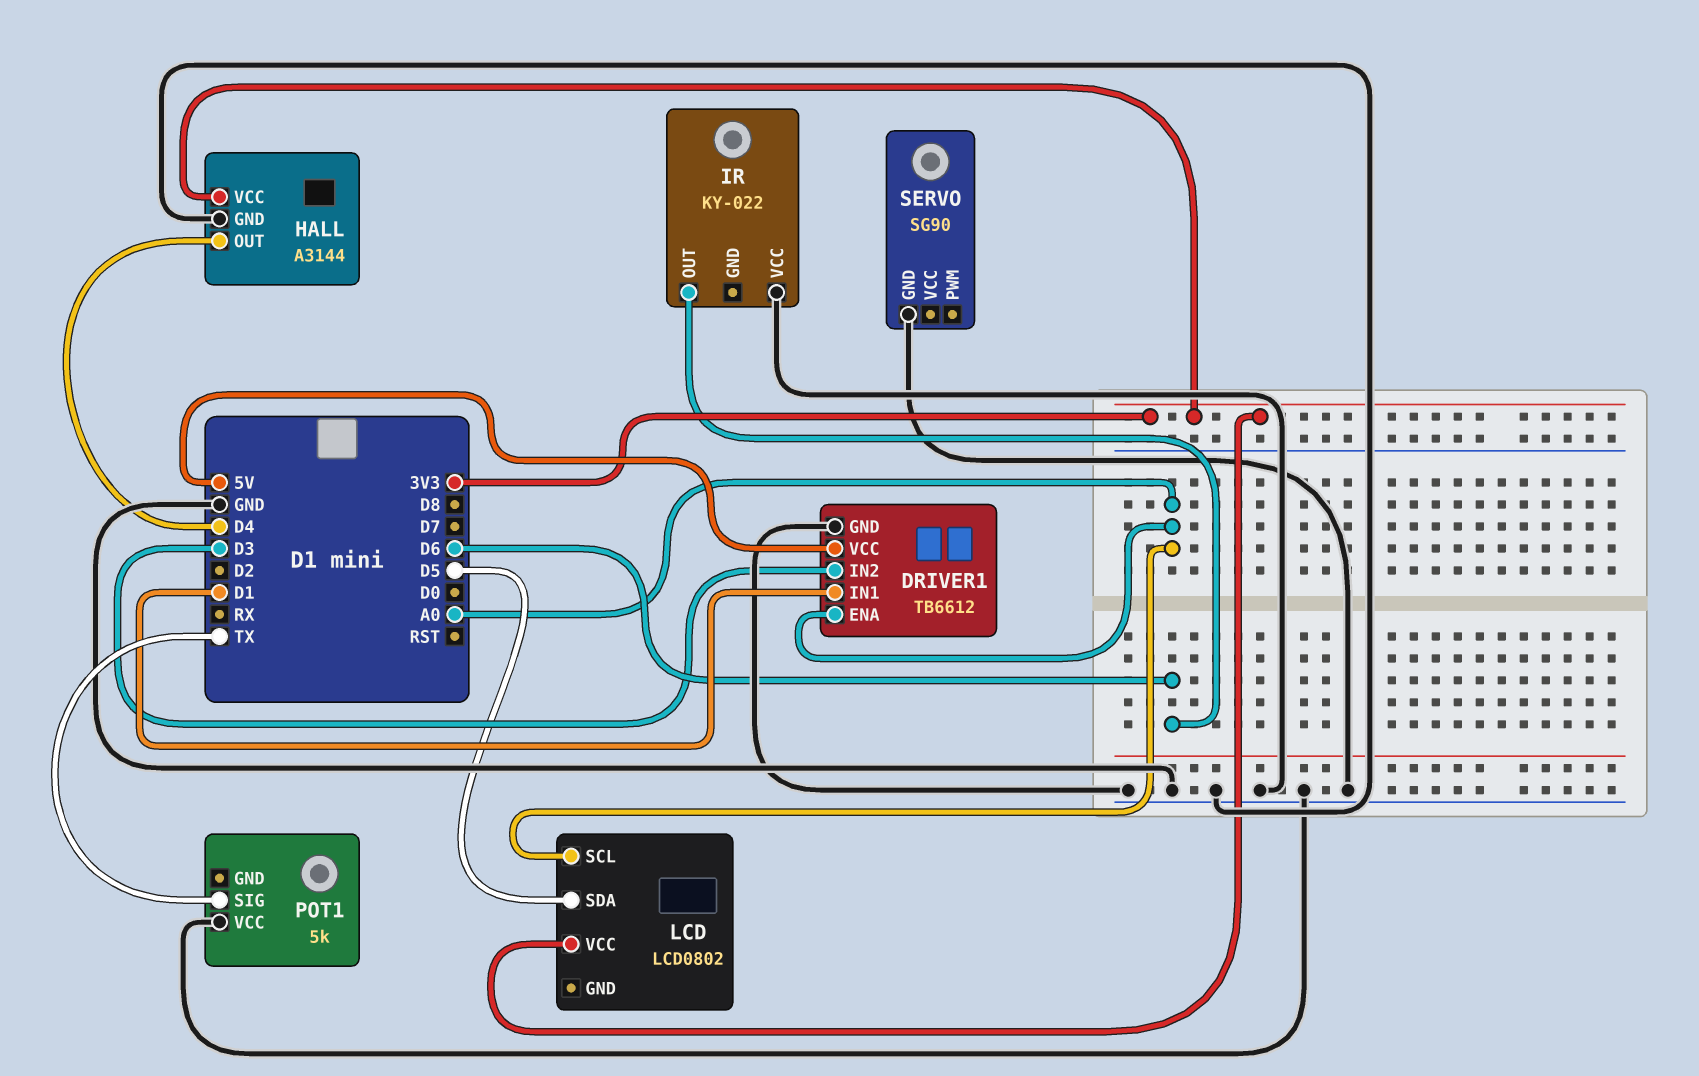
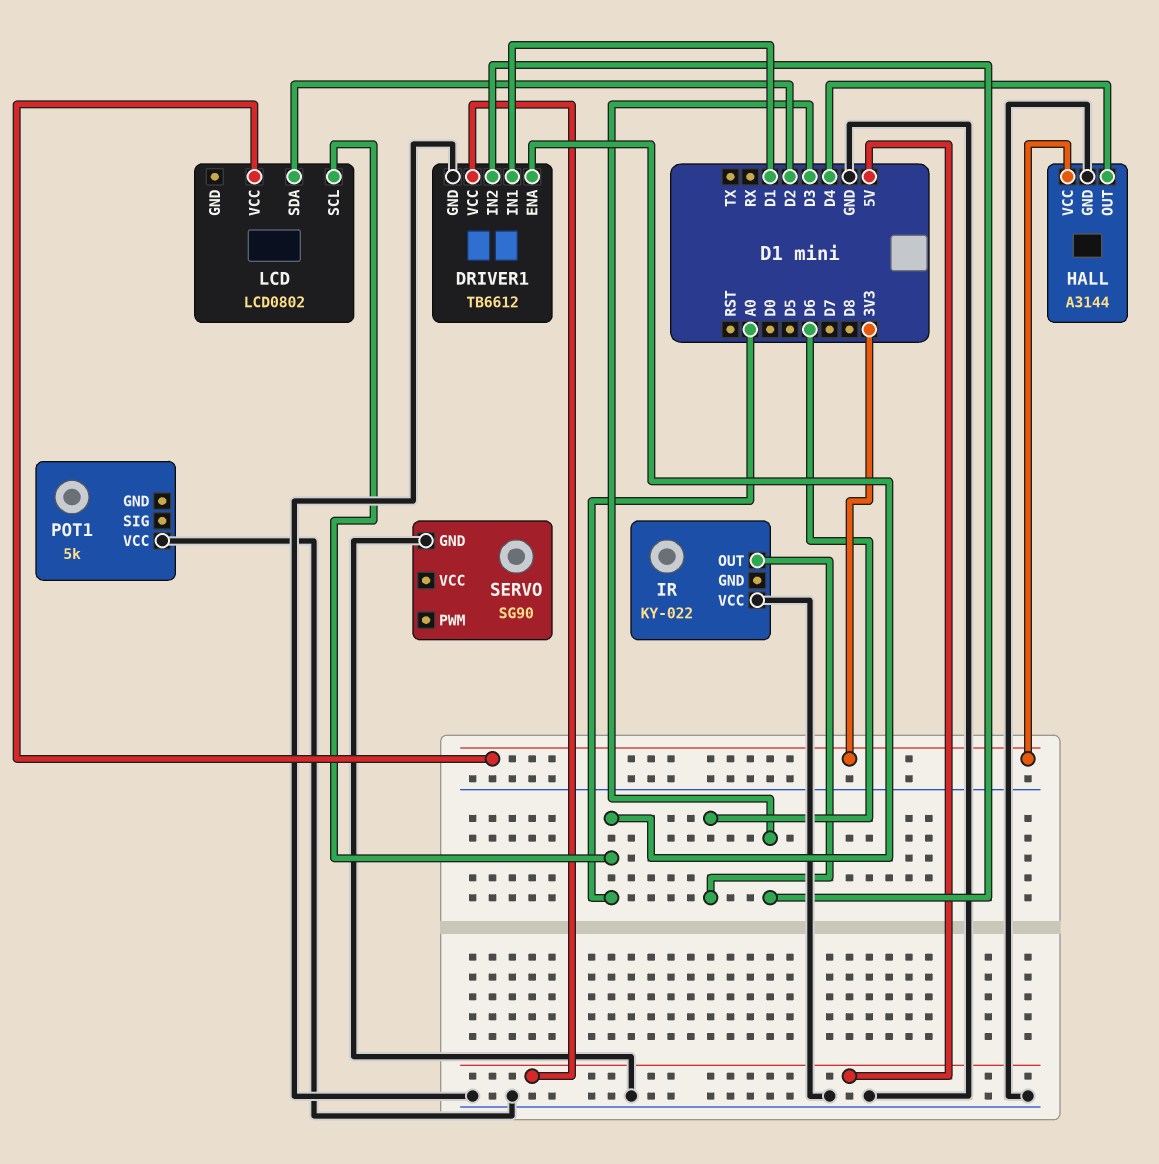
LCD pin SDA: D5 -> D2
POT1 pin SIG: TX -> none

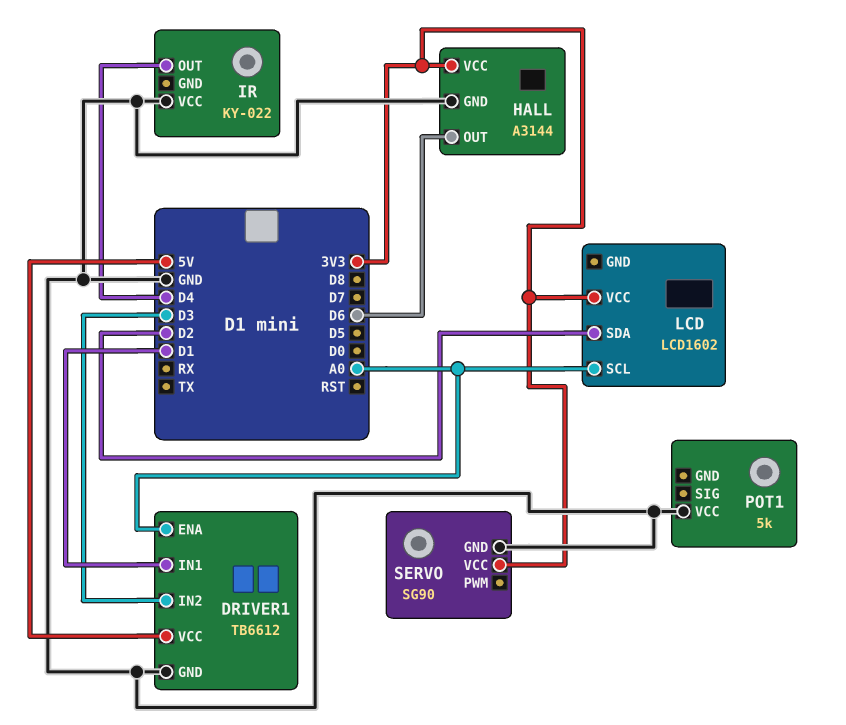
HALL pin OUT: D4 -> D6
IR pin OUT: D6 -> D4
LCD: LCD0802 -> LCD1602
SERVO pin VCC: none -> 3V3

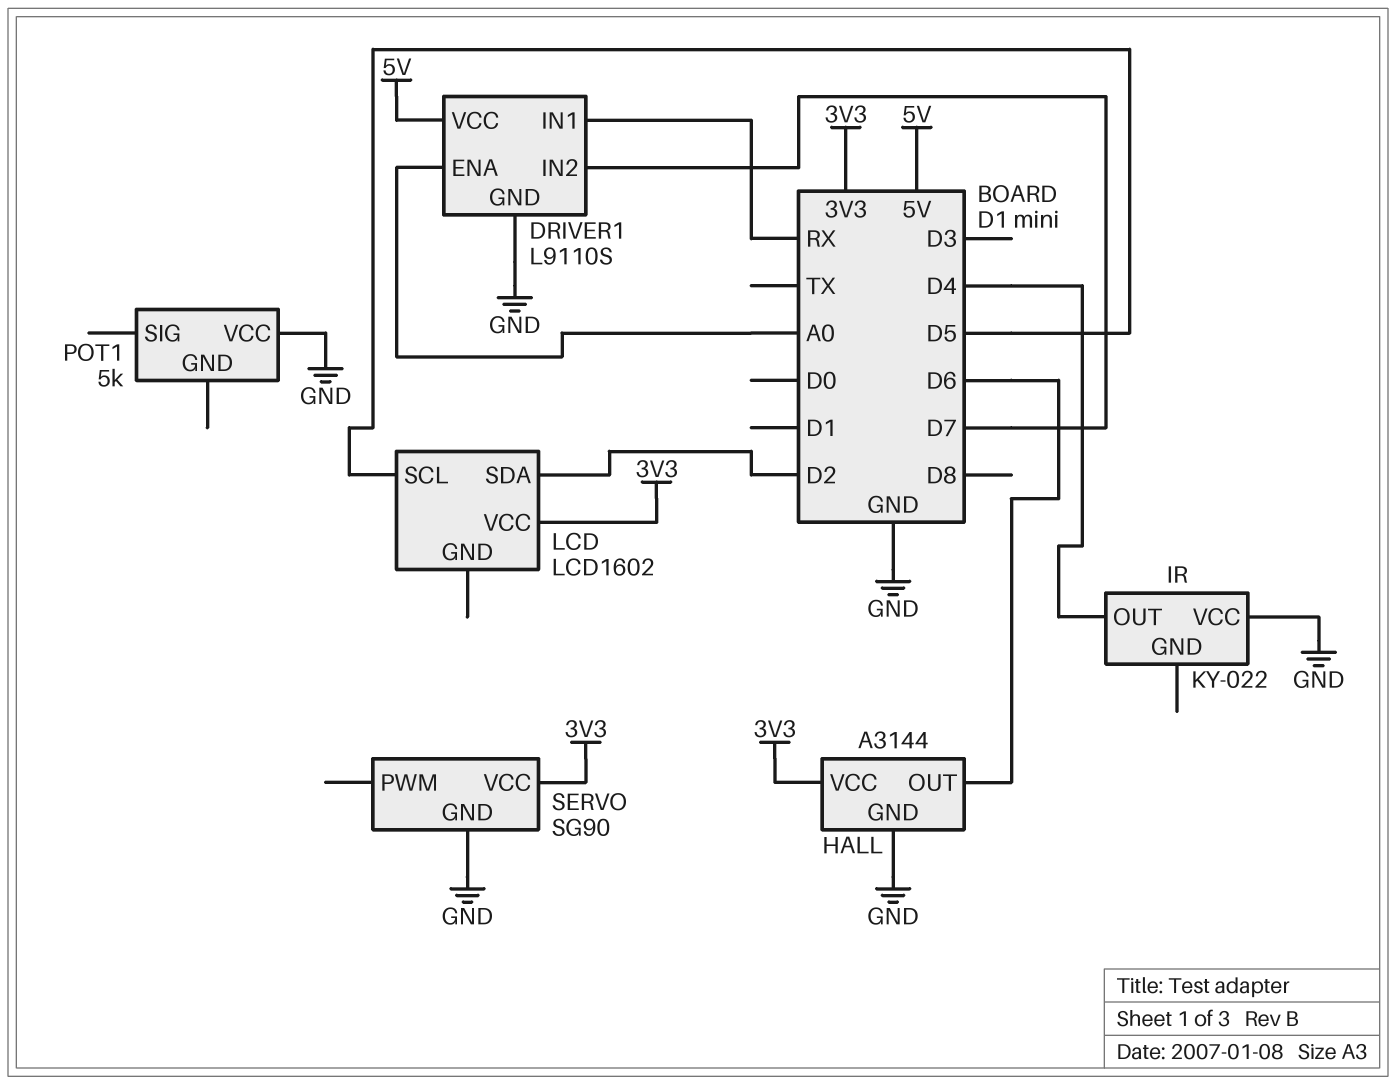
DRIVER1: TB6612 -> L9110S
DRIVER1 pin IN1: D1 -> RX
DRIVER1 pin IN2: D3 -> D7
LCD pin SCL: A0 -> D5

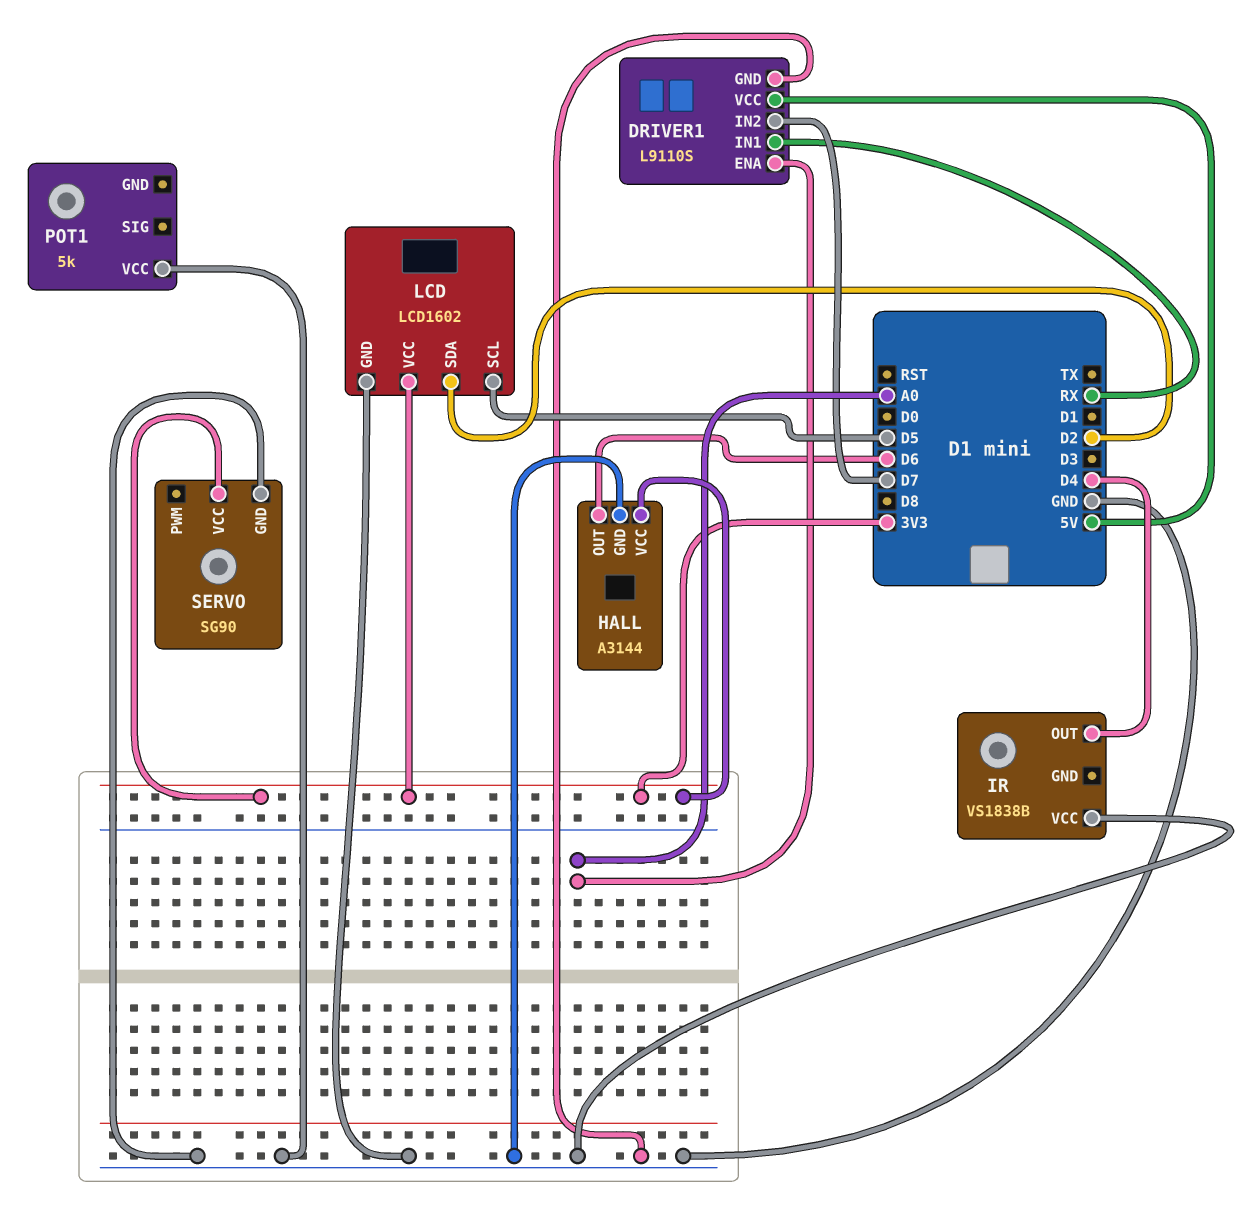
IR: KY-022 -> VS1838B
LCD pin GND: none -> GND

